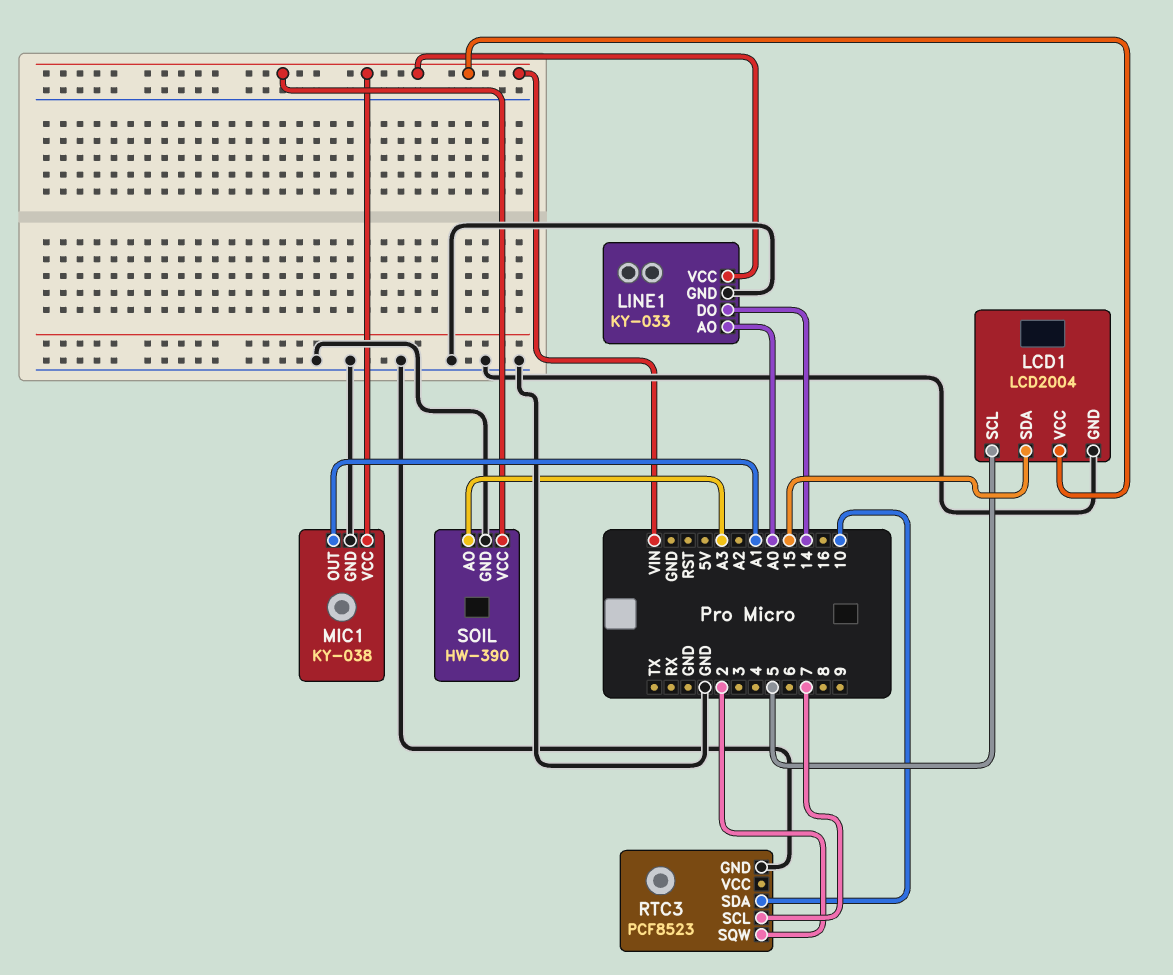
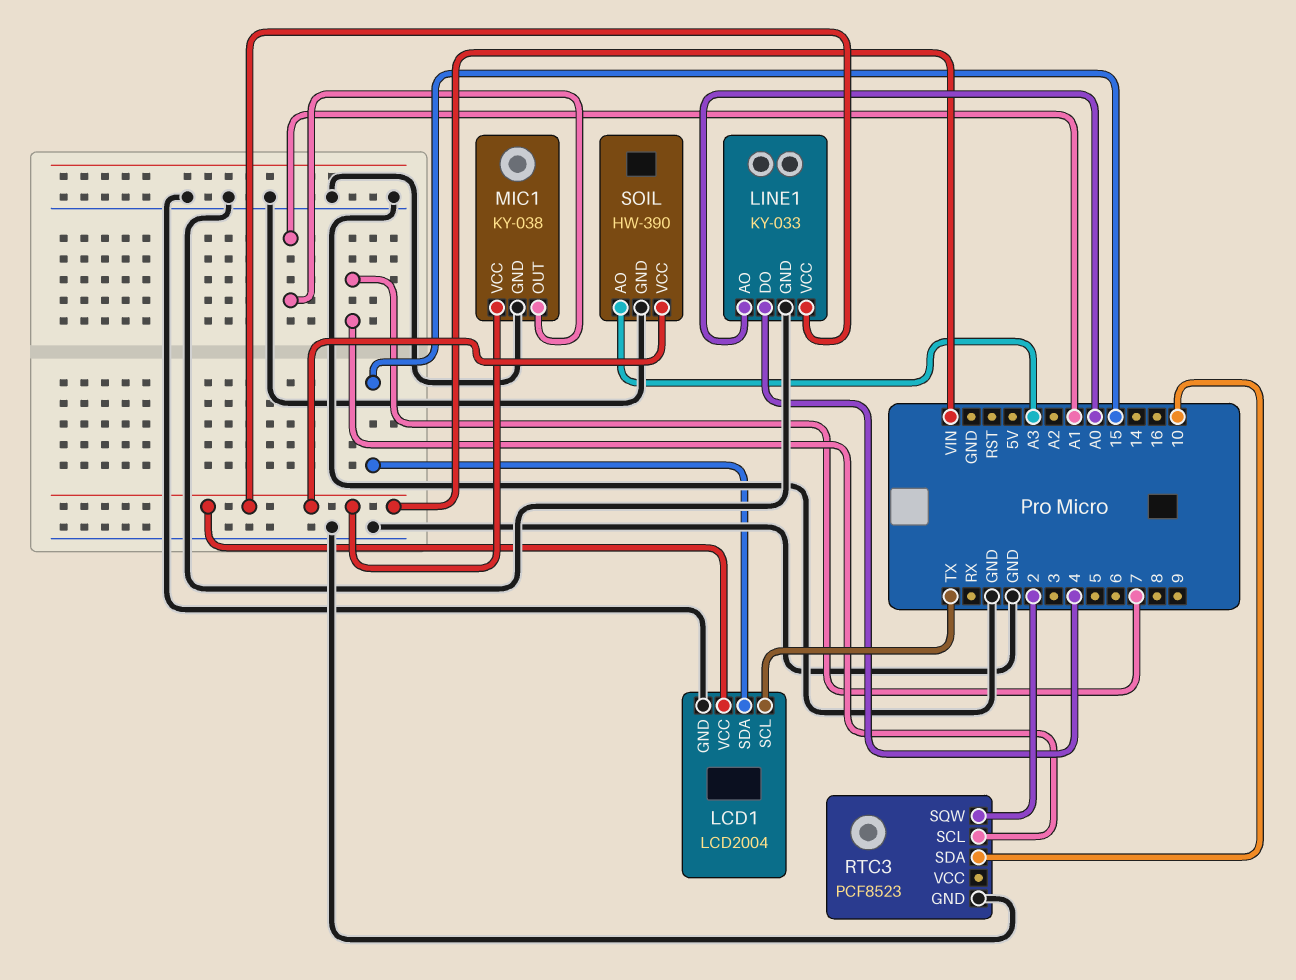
LCD1 pin SCL: 5 -> TX
LINE1 pin DO: 14 -> 4

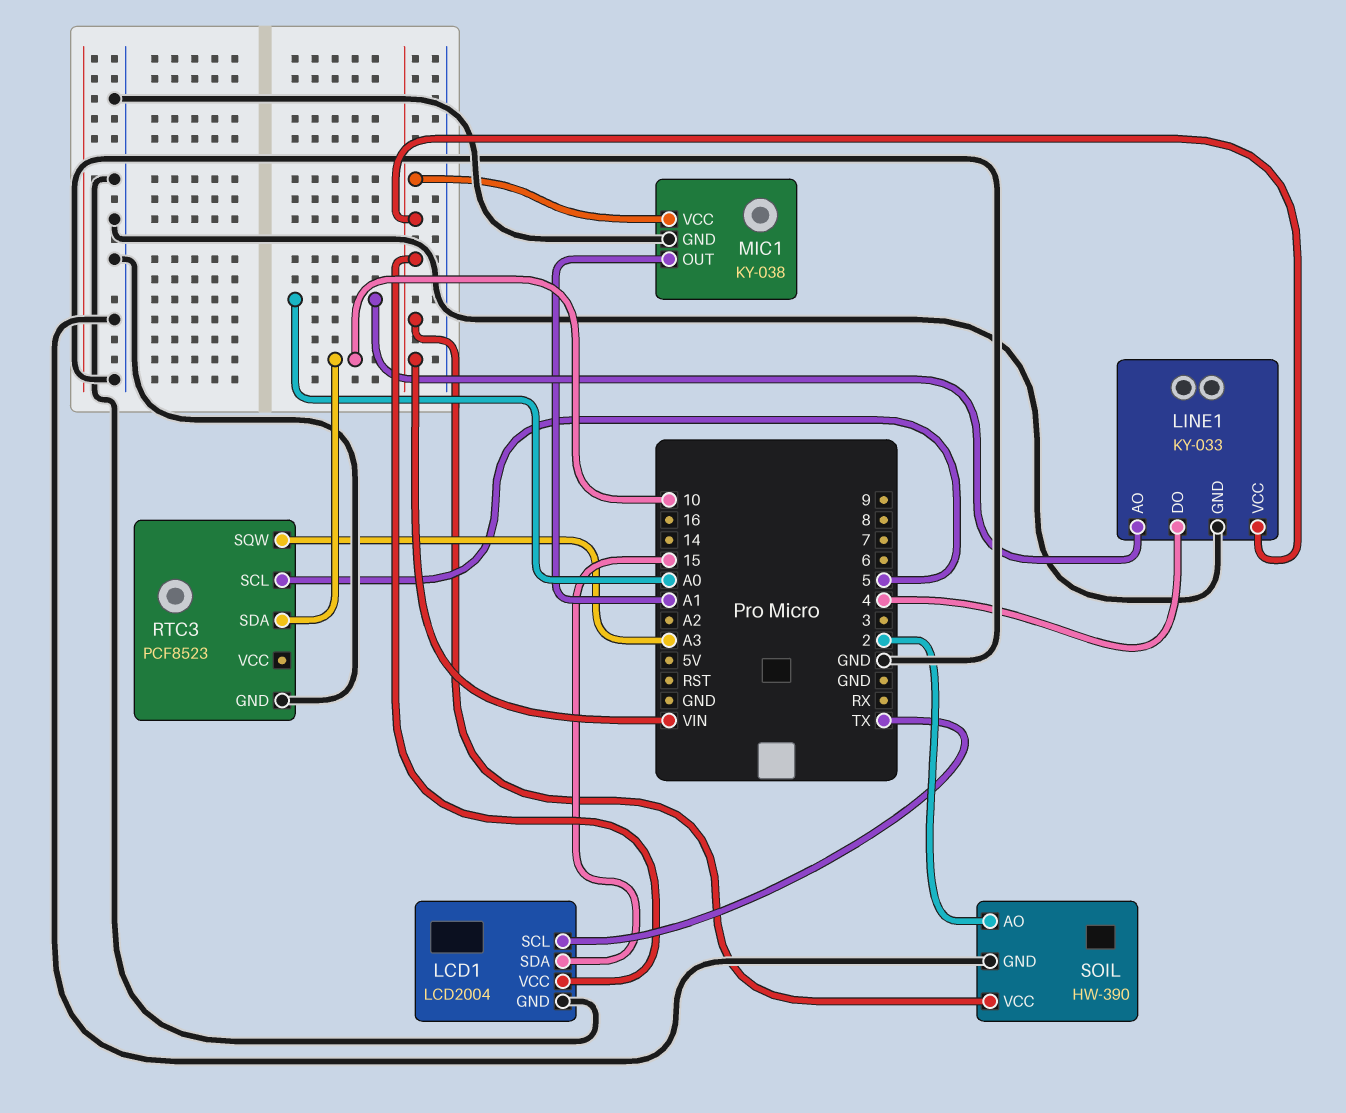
RTC3 pin SCL: 7 -> 5
RTC3 pin SQW: 2 -> A3
SOIL pin AO: A3 -> 2

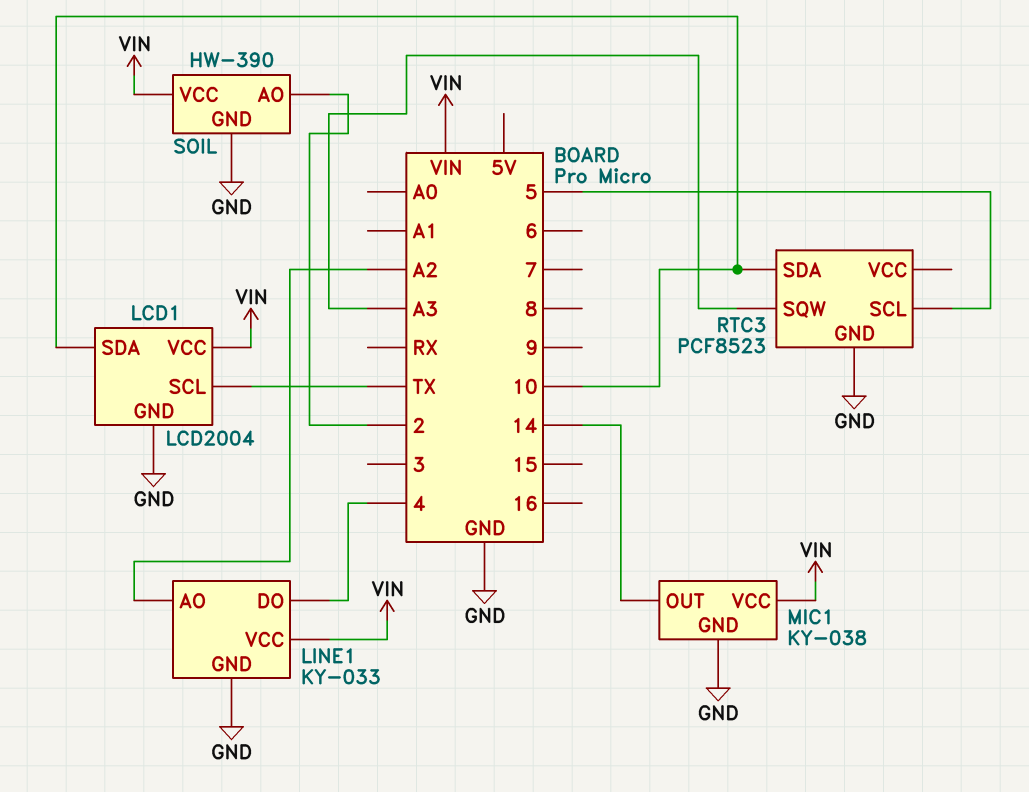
LCD1 pin SDA: 15 -> 10
LINE1 pin AO: A0 -> A2
MIC1 pin OUT: A1 -> 14

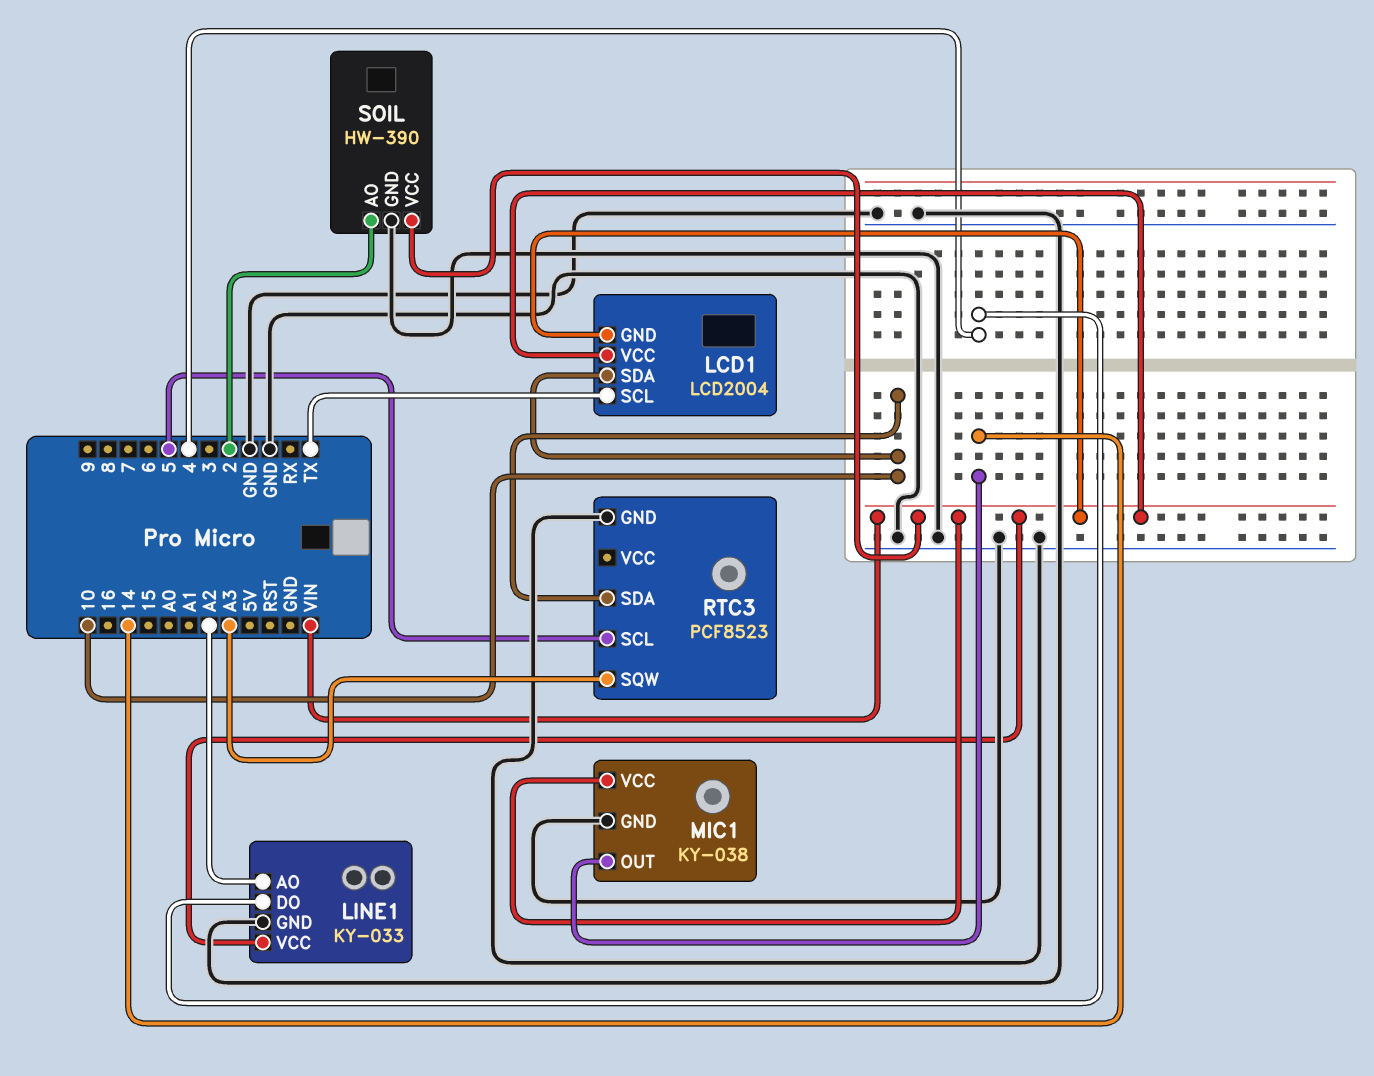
LCD1 pin GND: GND -> VIN

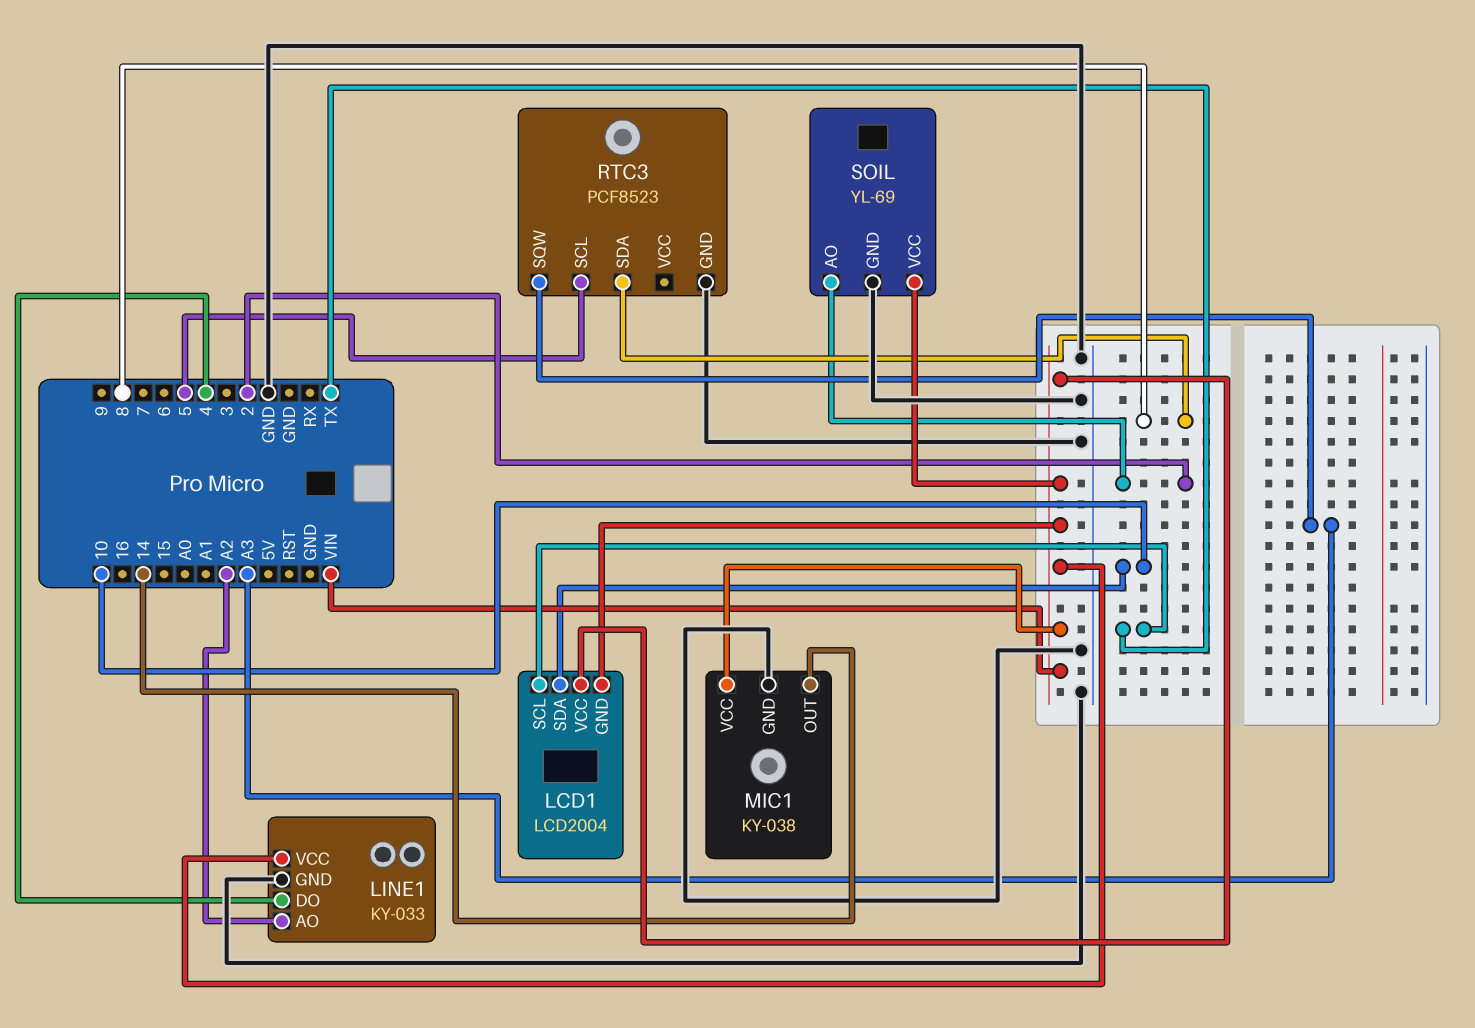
RTC3 pin SDA: 10 -> 8
SOIL: HW-390 -> YL-69

